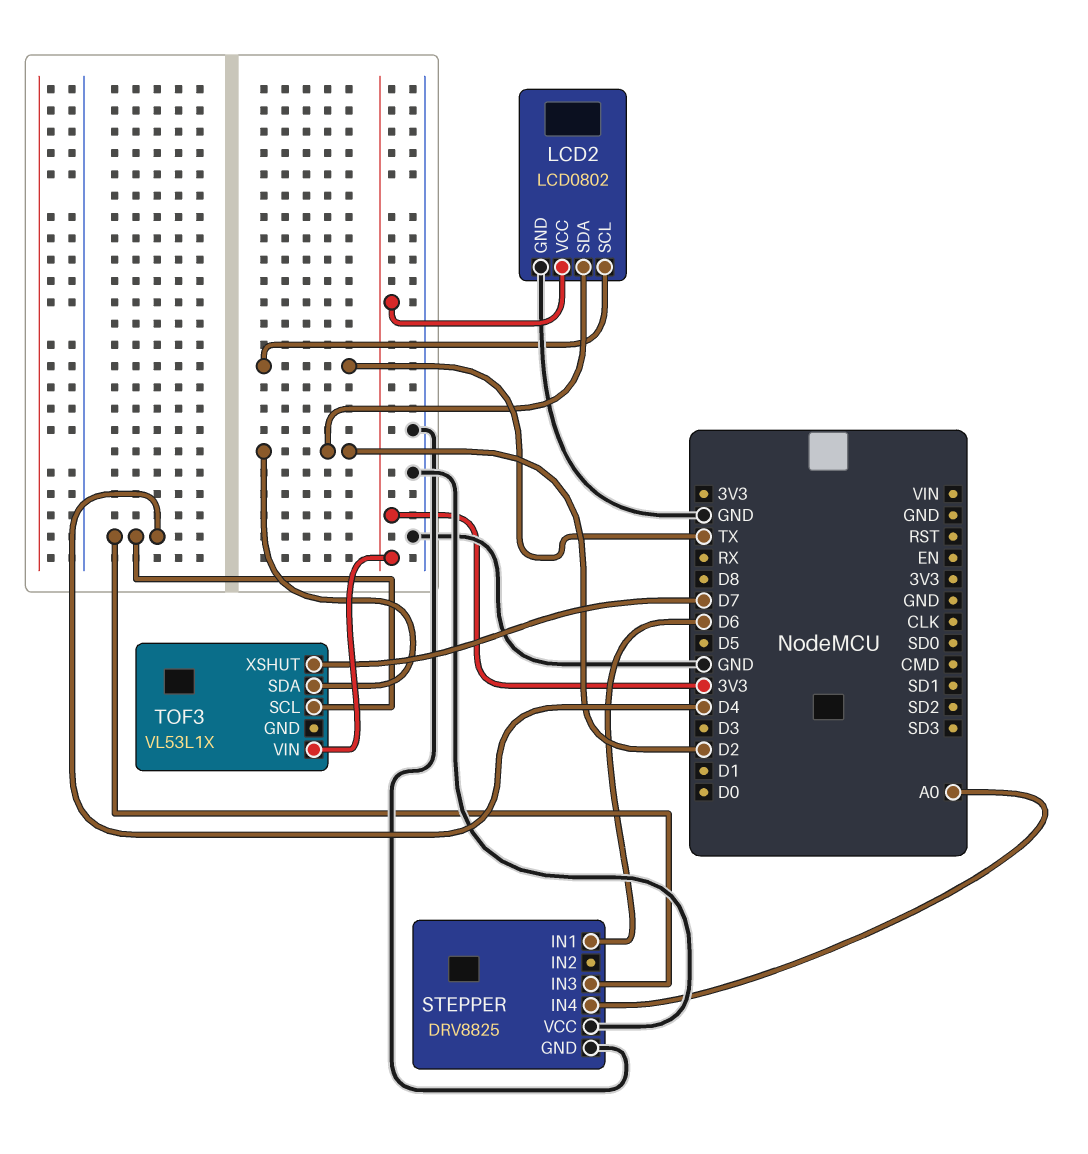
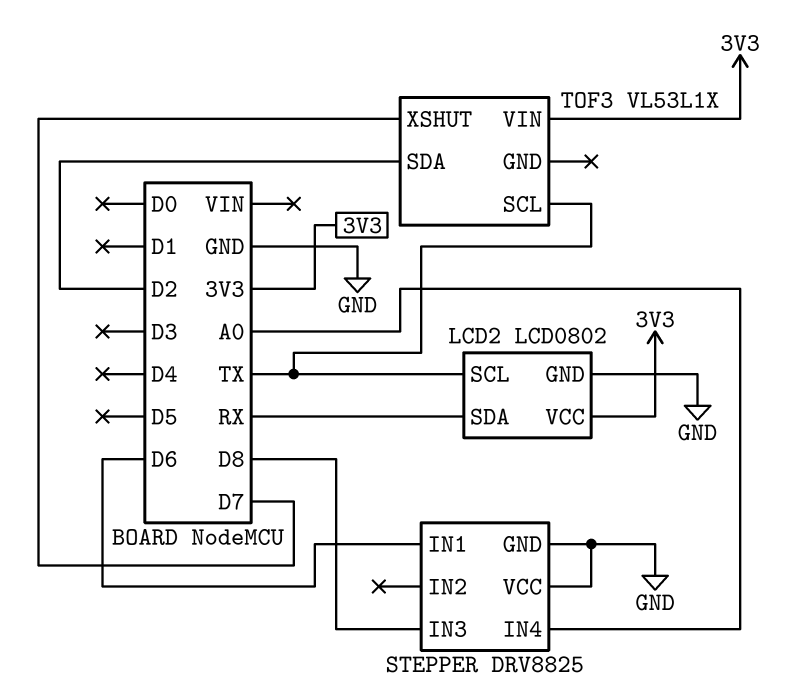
LCD2 pin SDA: D2 -> RX
STEPPER pin IN3: D4 -> D8
TOF3 pin SCL: D4 -> TX

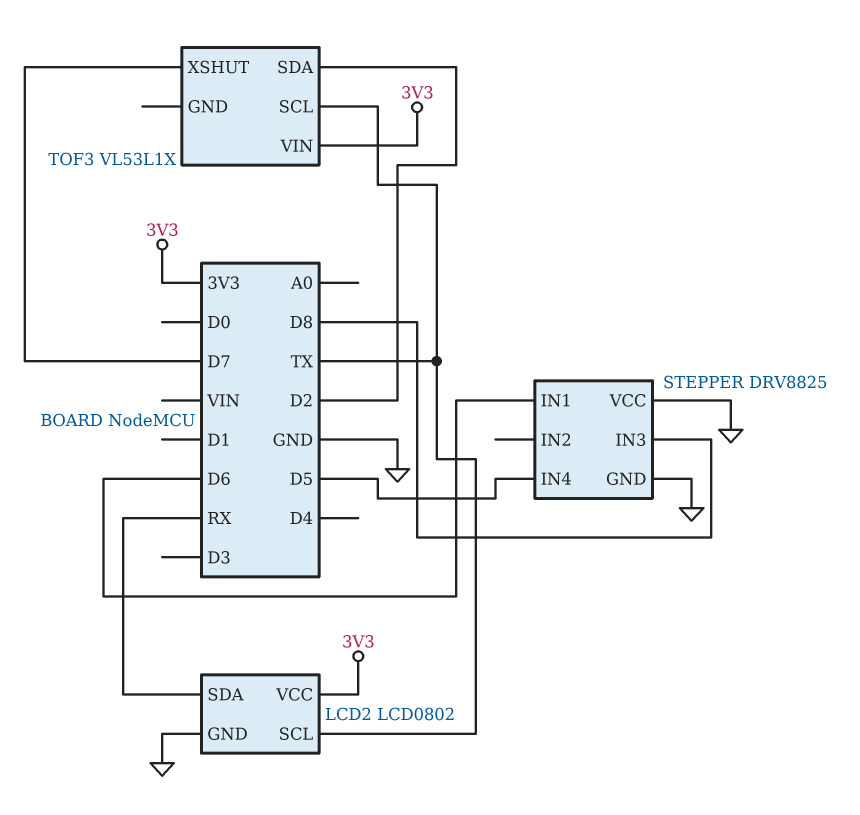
STEPPER pin IN4: A0 -> D5

